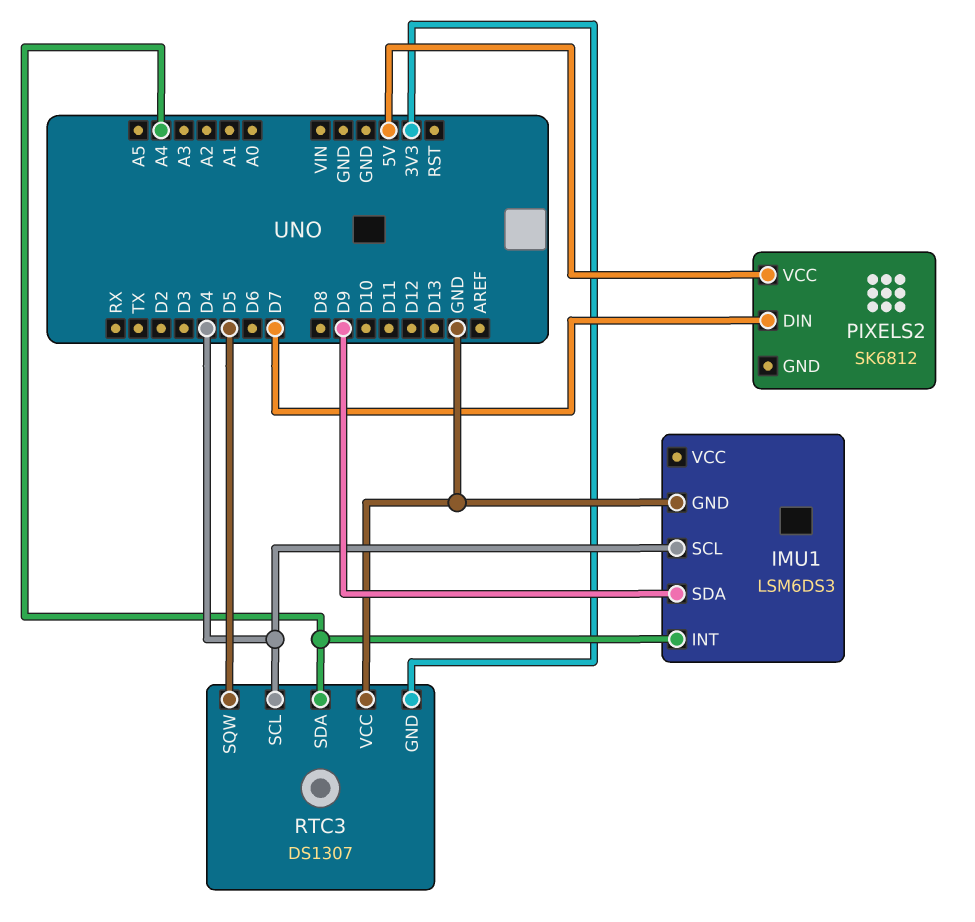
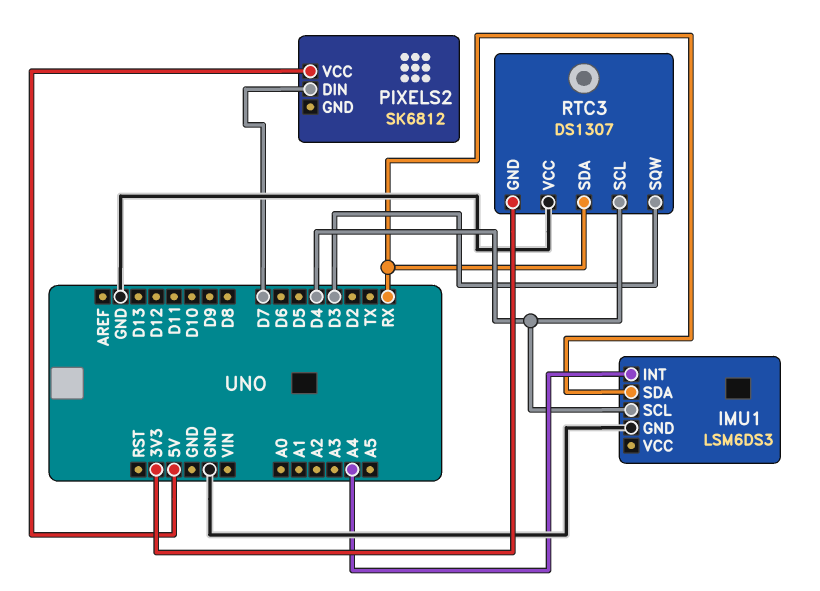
IMU1 pin SDA: D9 -> RX
RTC3 pin SDA: A4 -> RX
RTC3 pin SQW: D5 -> D3

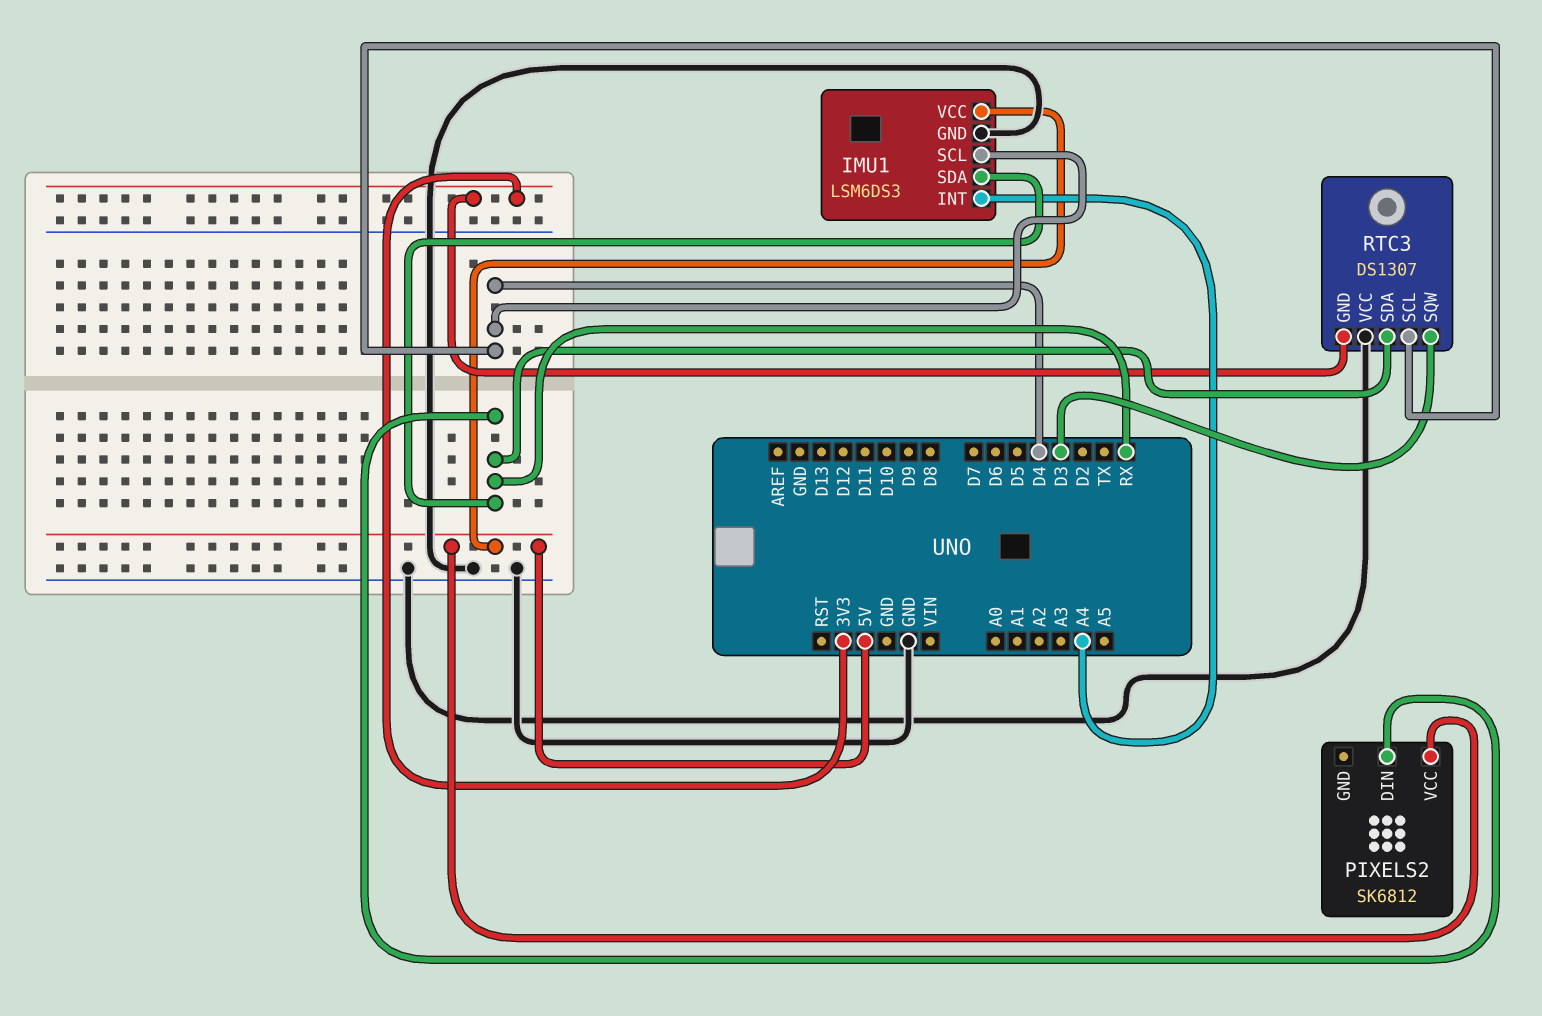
IMU1 pin VCC: none -> 5V
PIXELS2 pin DIN: D7 -> RX

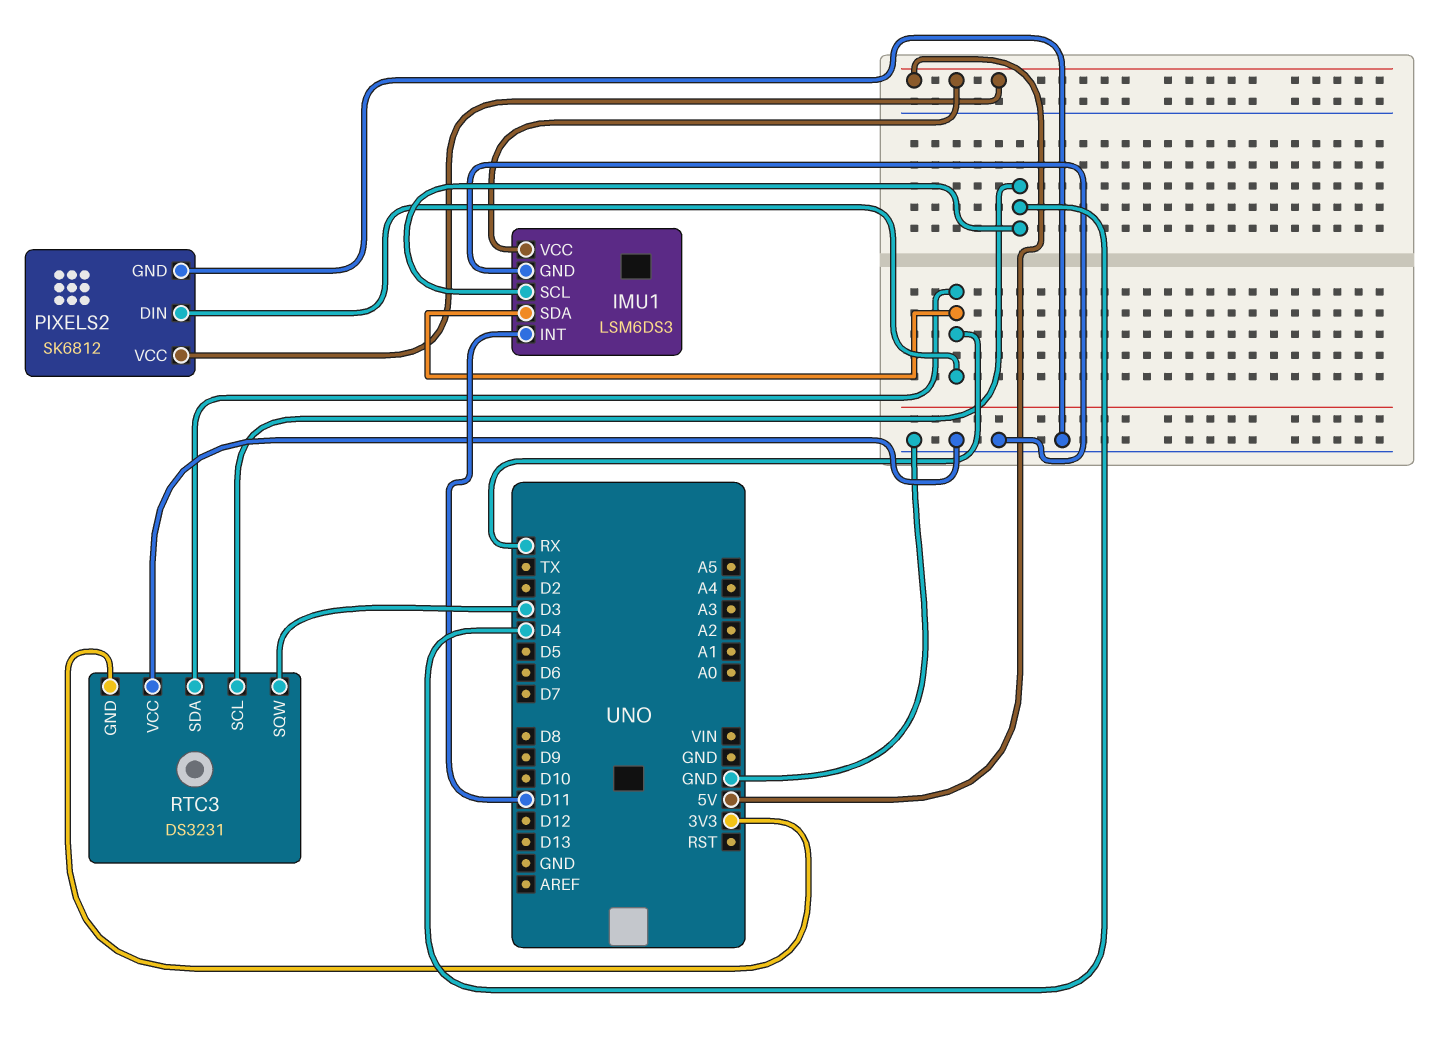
IMU1 pin INT: A4 -> D11
PIXELS2 pin GND: none -> GND
RTC3: DS1307 -> DS3231

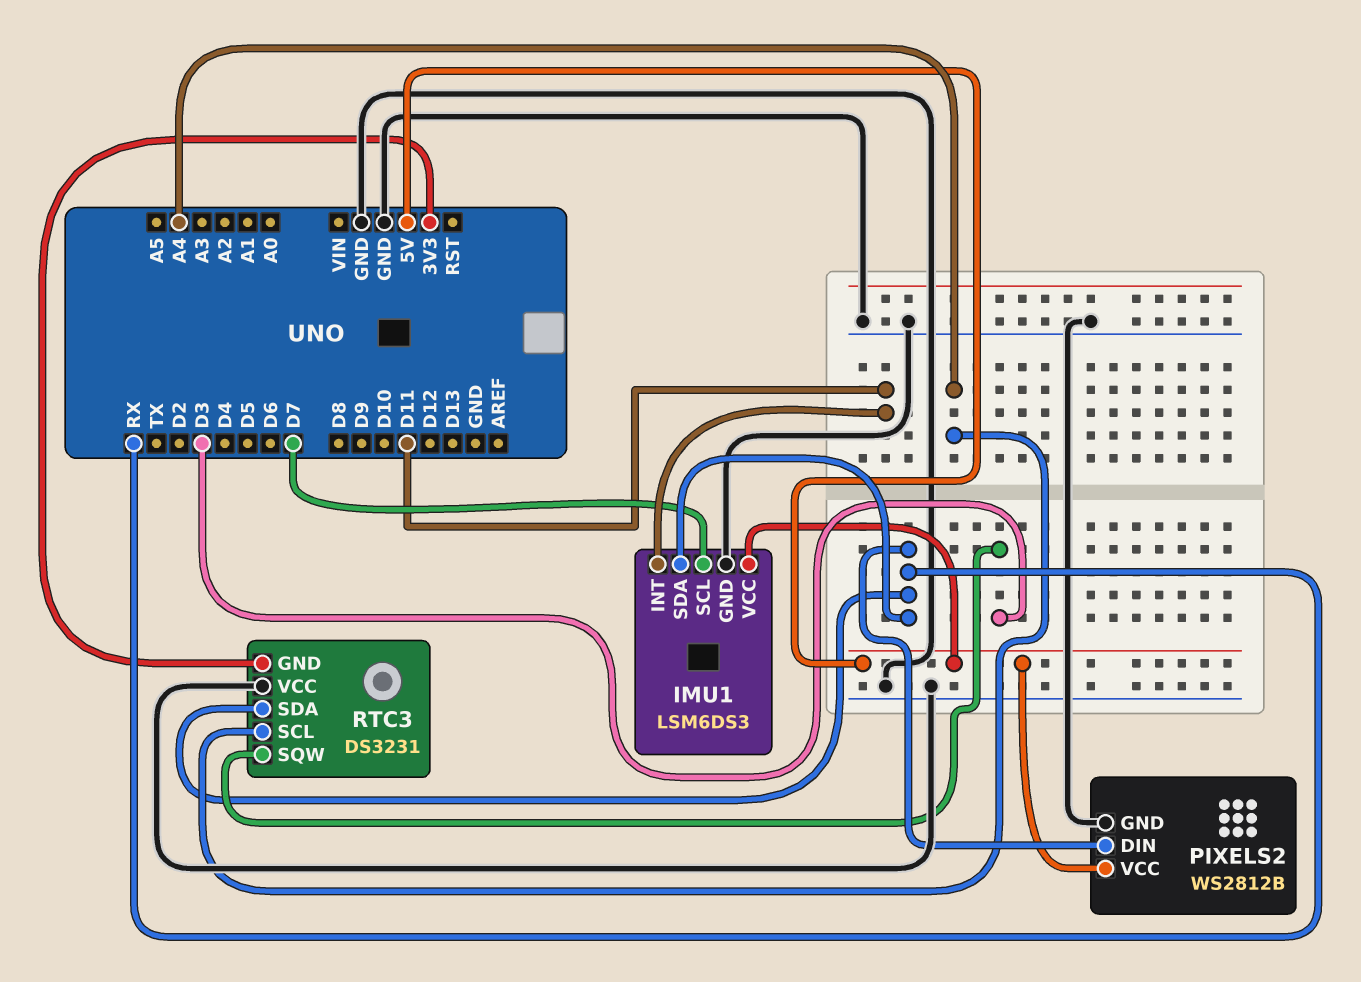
IMU1 pin SCL: D4 -> D7
PIXELS2: SK6812 -> WS2812B
RTC3 pin SCL: D4 -> A4

